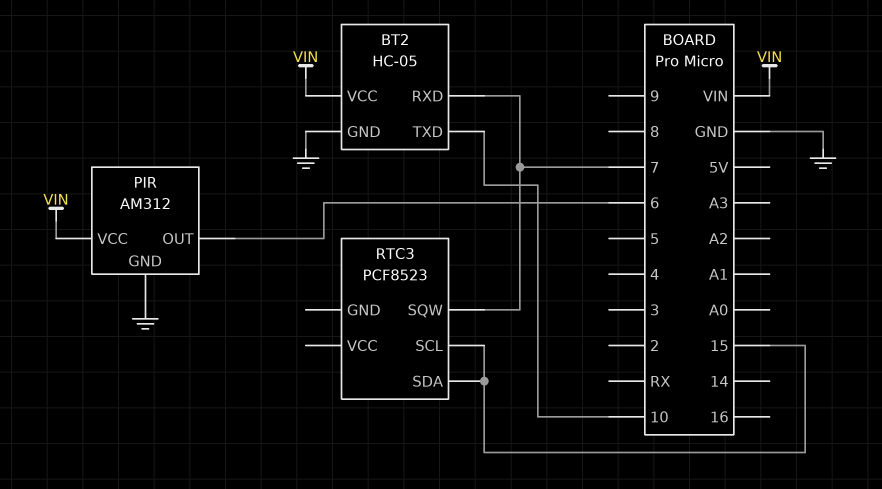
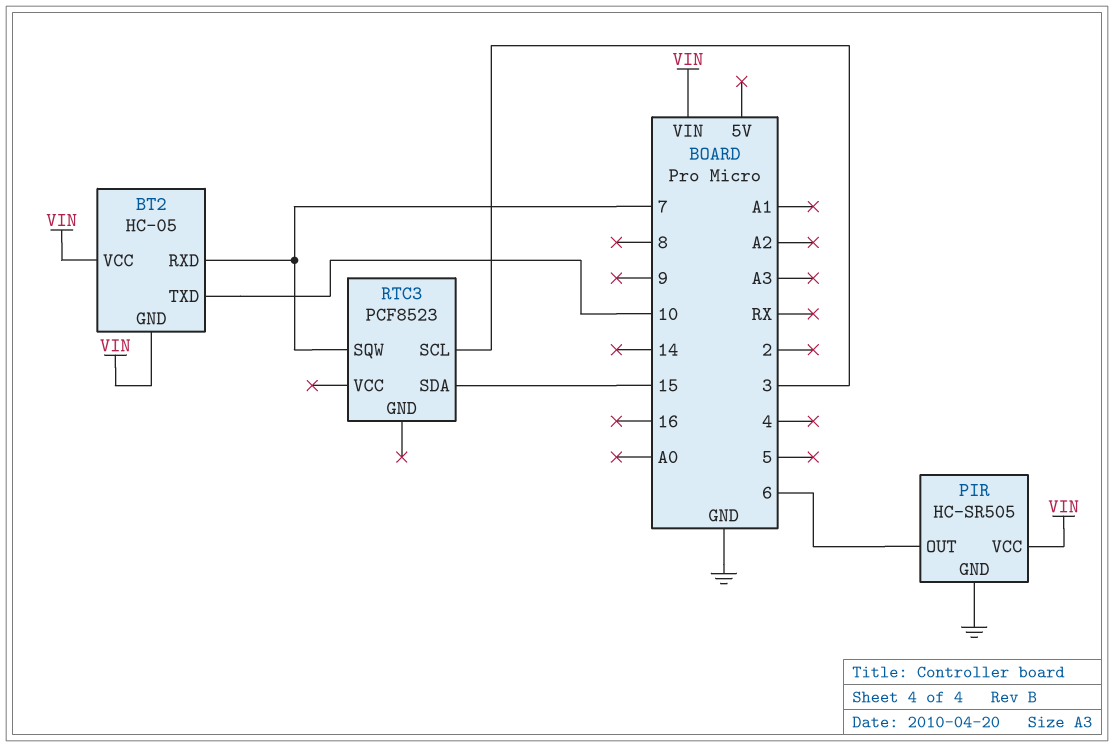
BT2 pin GND: GND -> VIN
PIR: AM312 -> HC-SR505
RTC3 pin SCL: 15 -> 3

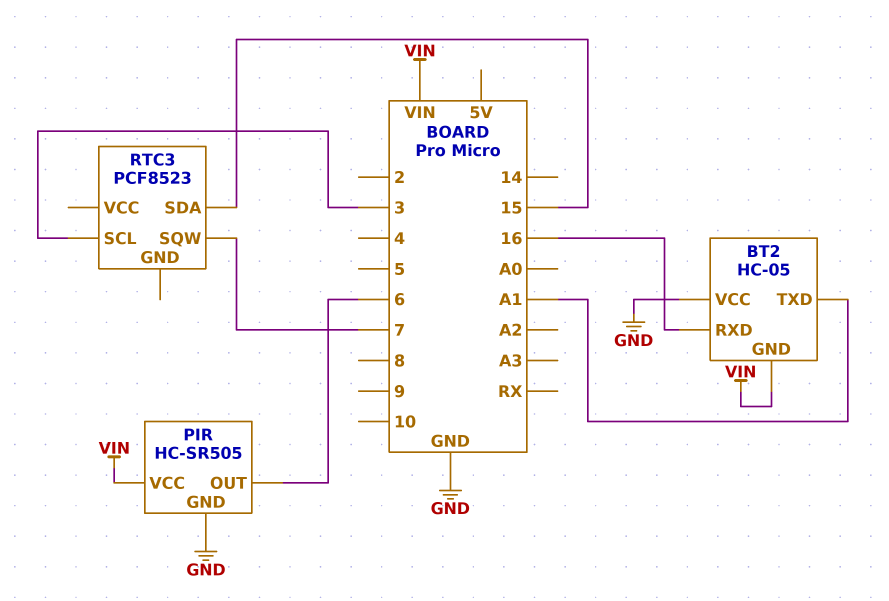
BT2 pin RXD: 7 -> 16
BT2 pin TXD: 10 -> A1
BT2 pin VCC: VIN -> GND

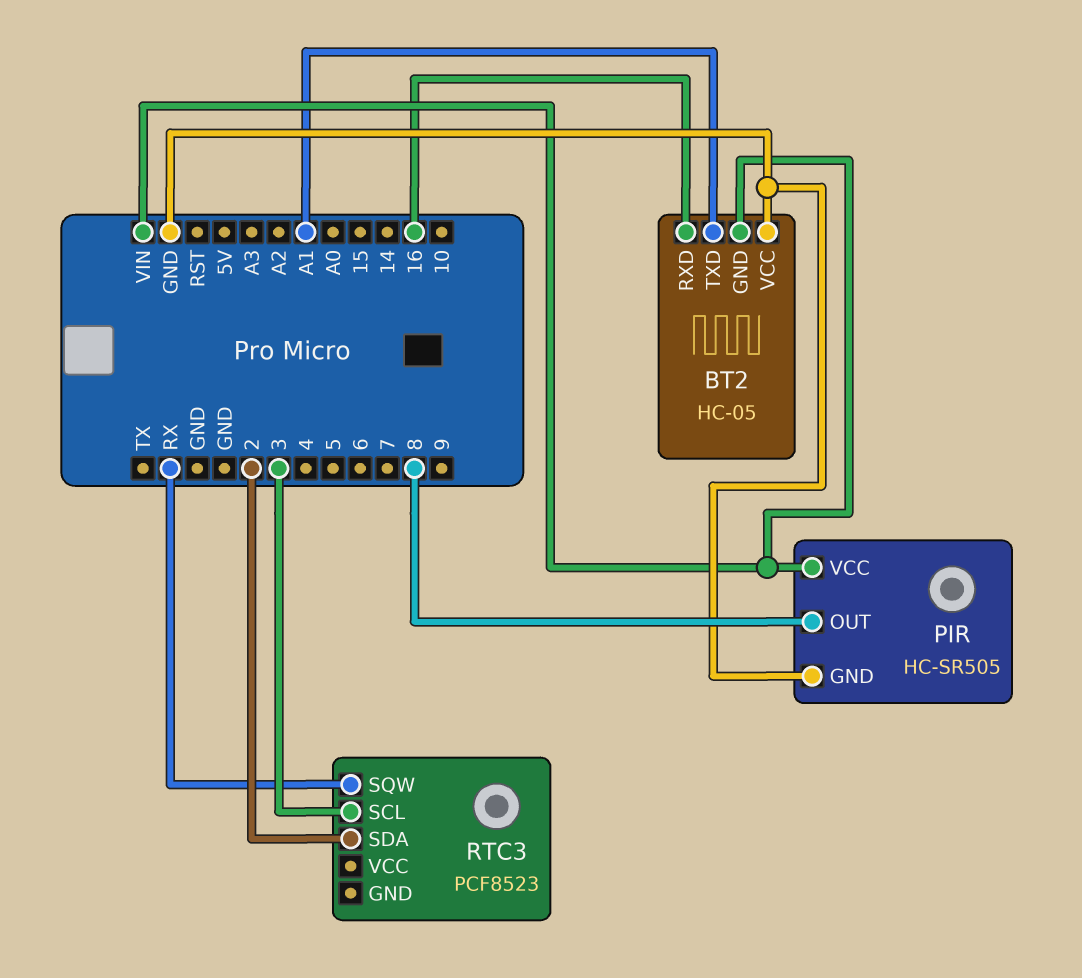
PIR pin OUT: 6 -> 8
RTC3 pin SDA: 15 -> 2
RTC3 pin SQW: 7 -> RX

